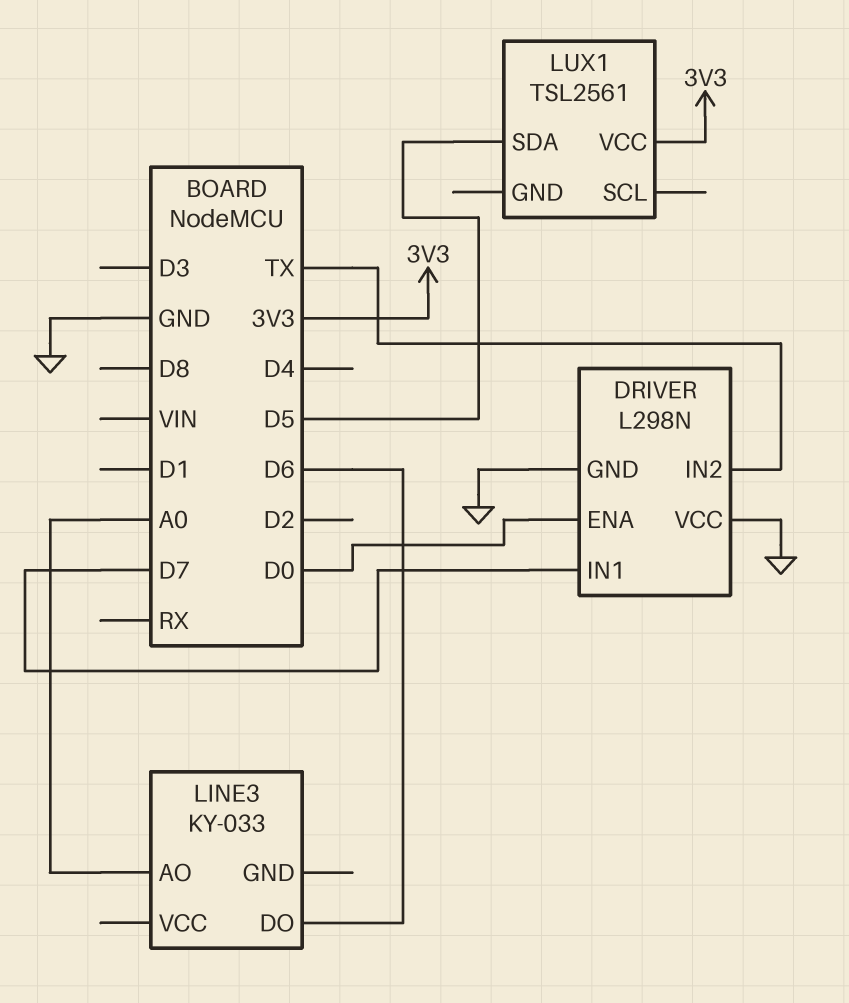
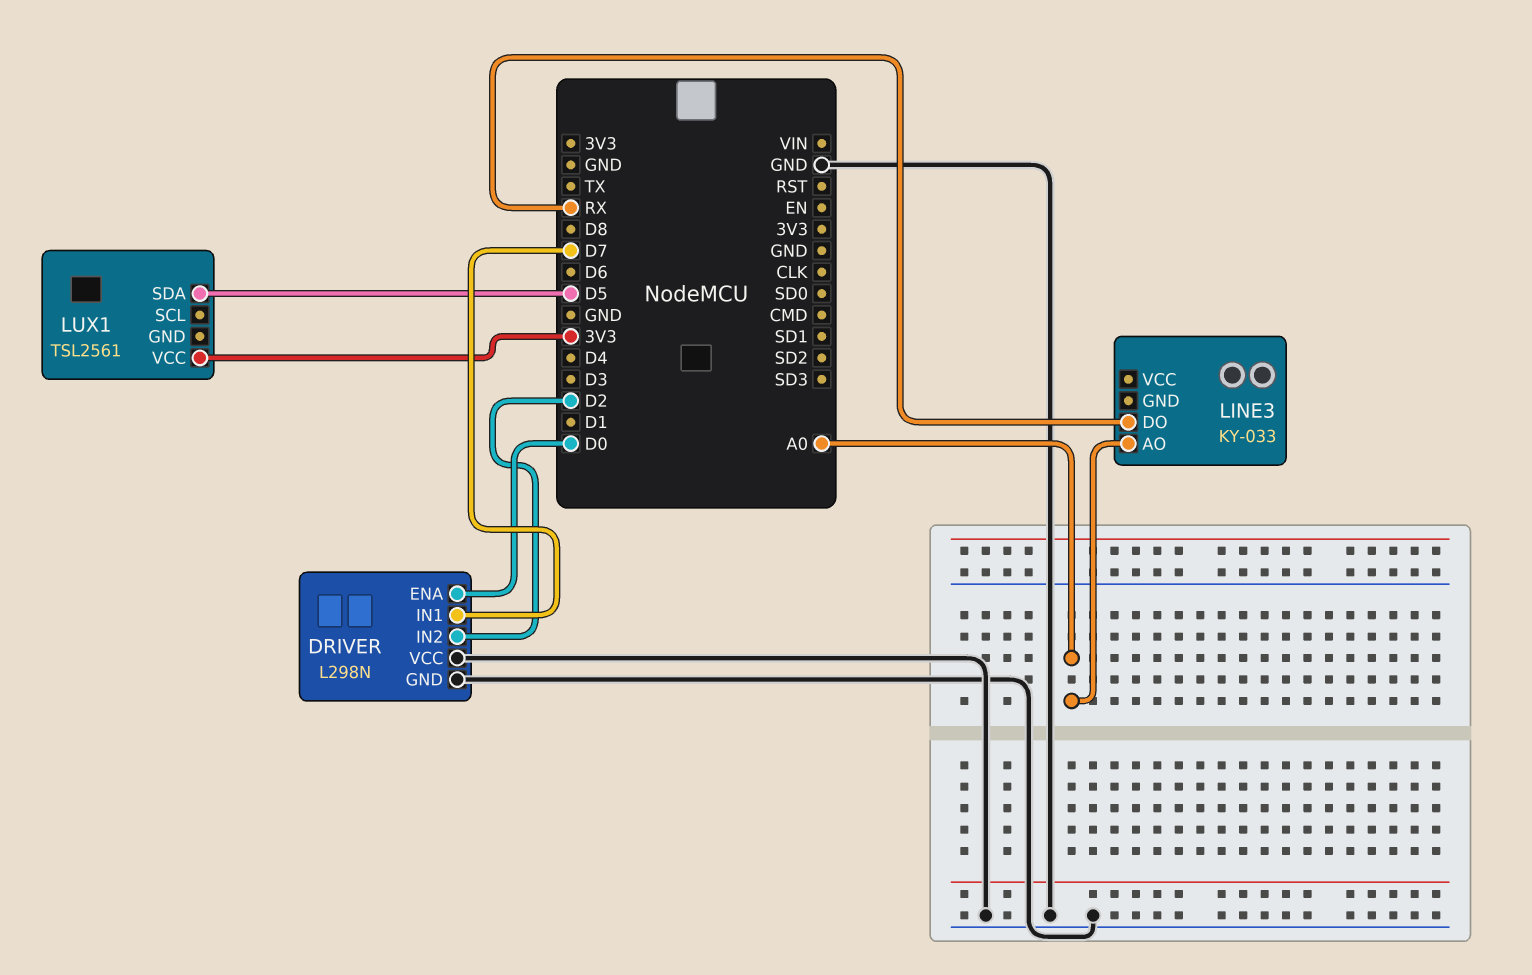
DRIVER pin IN2: TX -> D2
LINE3 pin DO: D6 -> RX

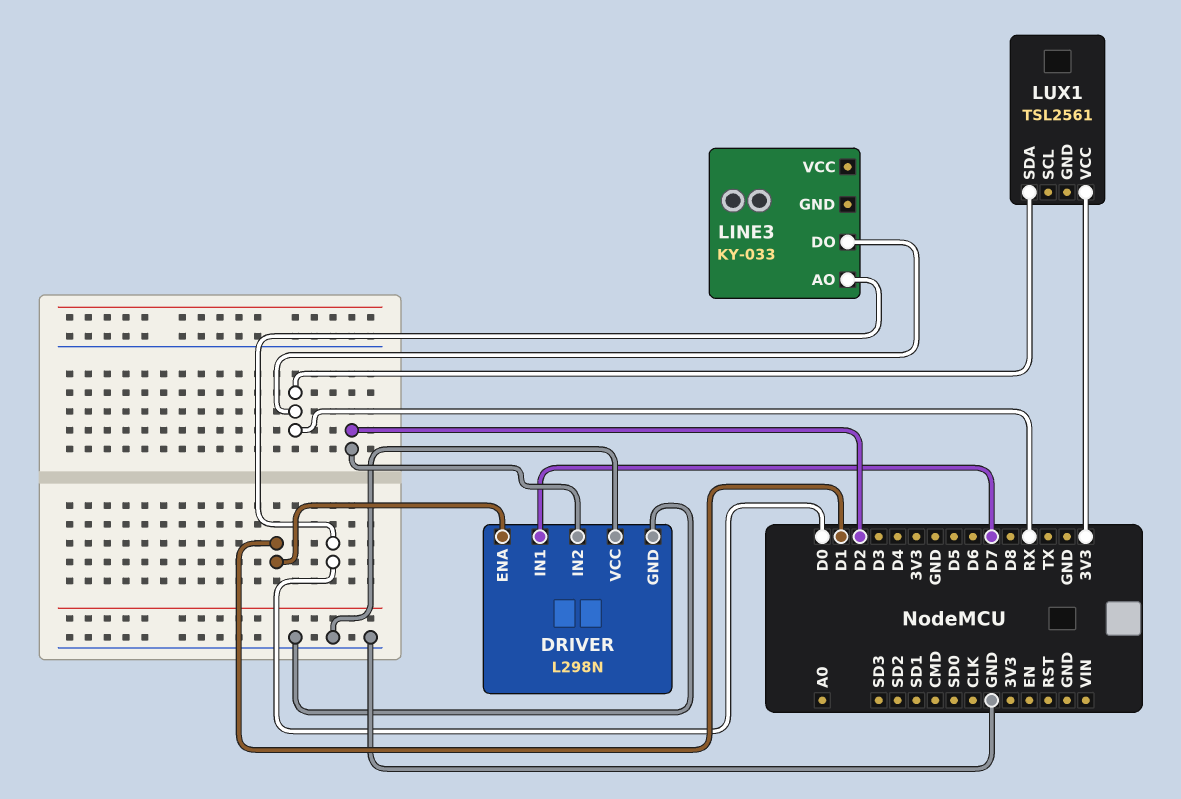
DRIVER pin ENA: D0 -> D1
LINE3 pin AO: A0 -> D0
LUX1 pin SDA: D5 -> RX

